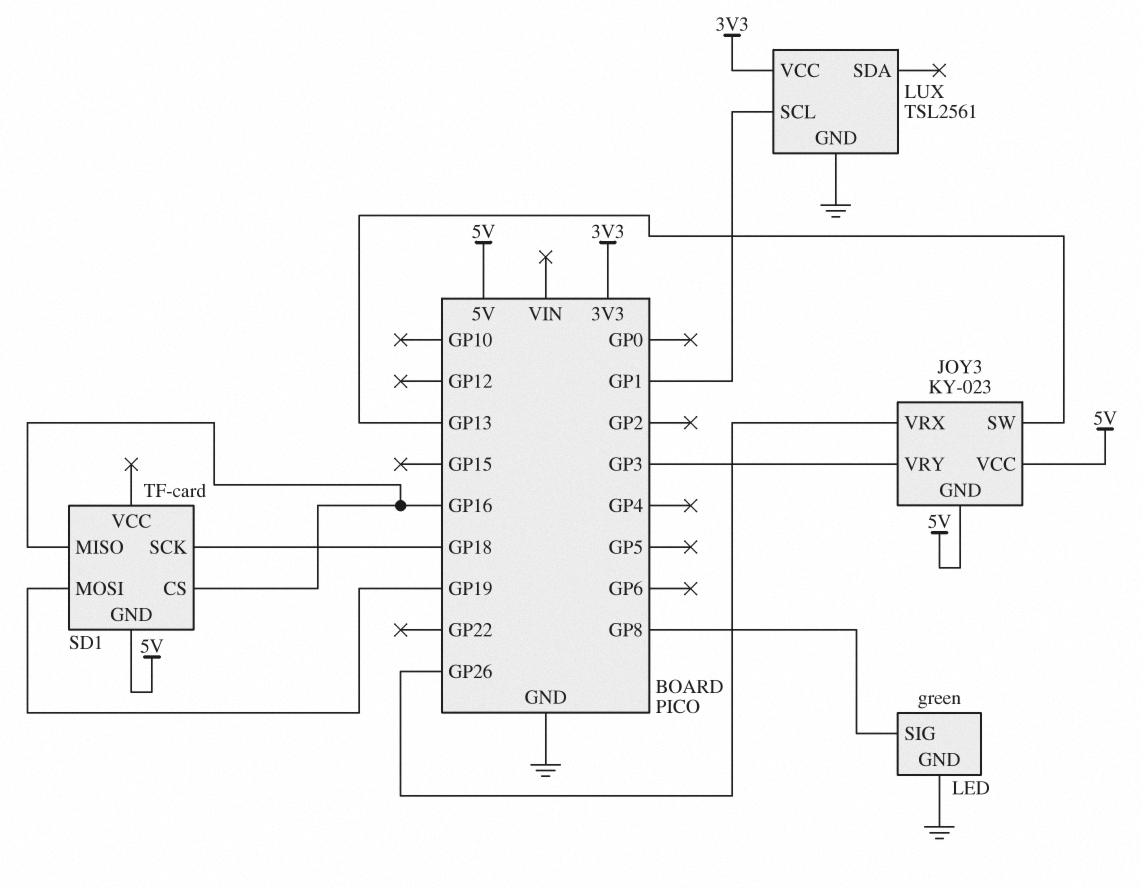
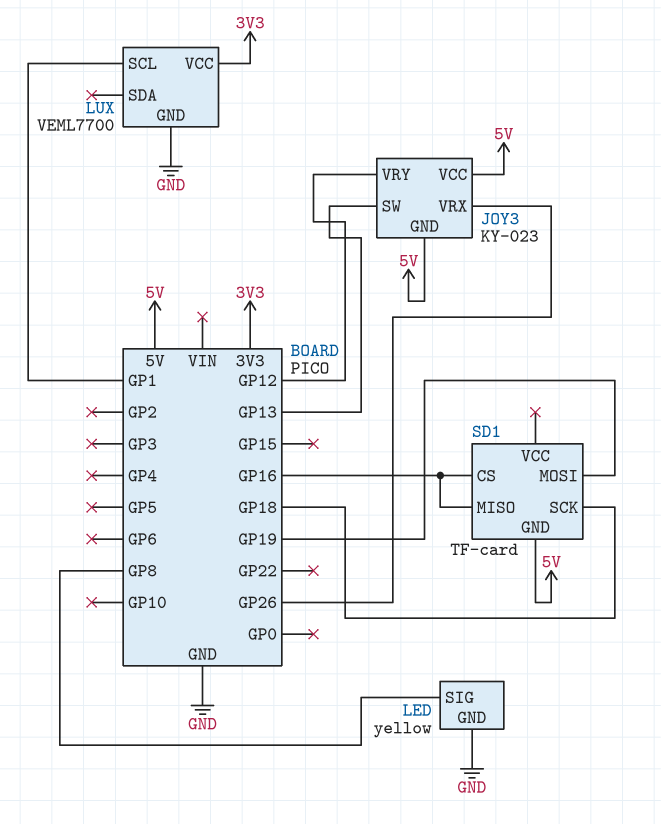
JOY3 pin VRY: GP3 -> GP12
LED: green -> yellow
LUX: TSL2561 -> VEML7700

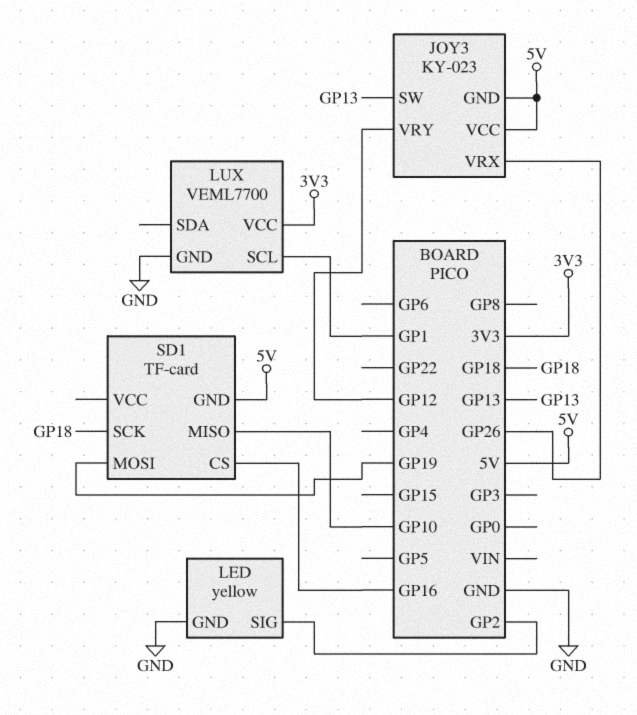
LED pin SIG: GP8 -> GP2
SD1 pin MISO: GP16 -> GP10

